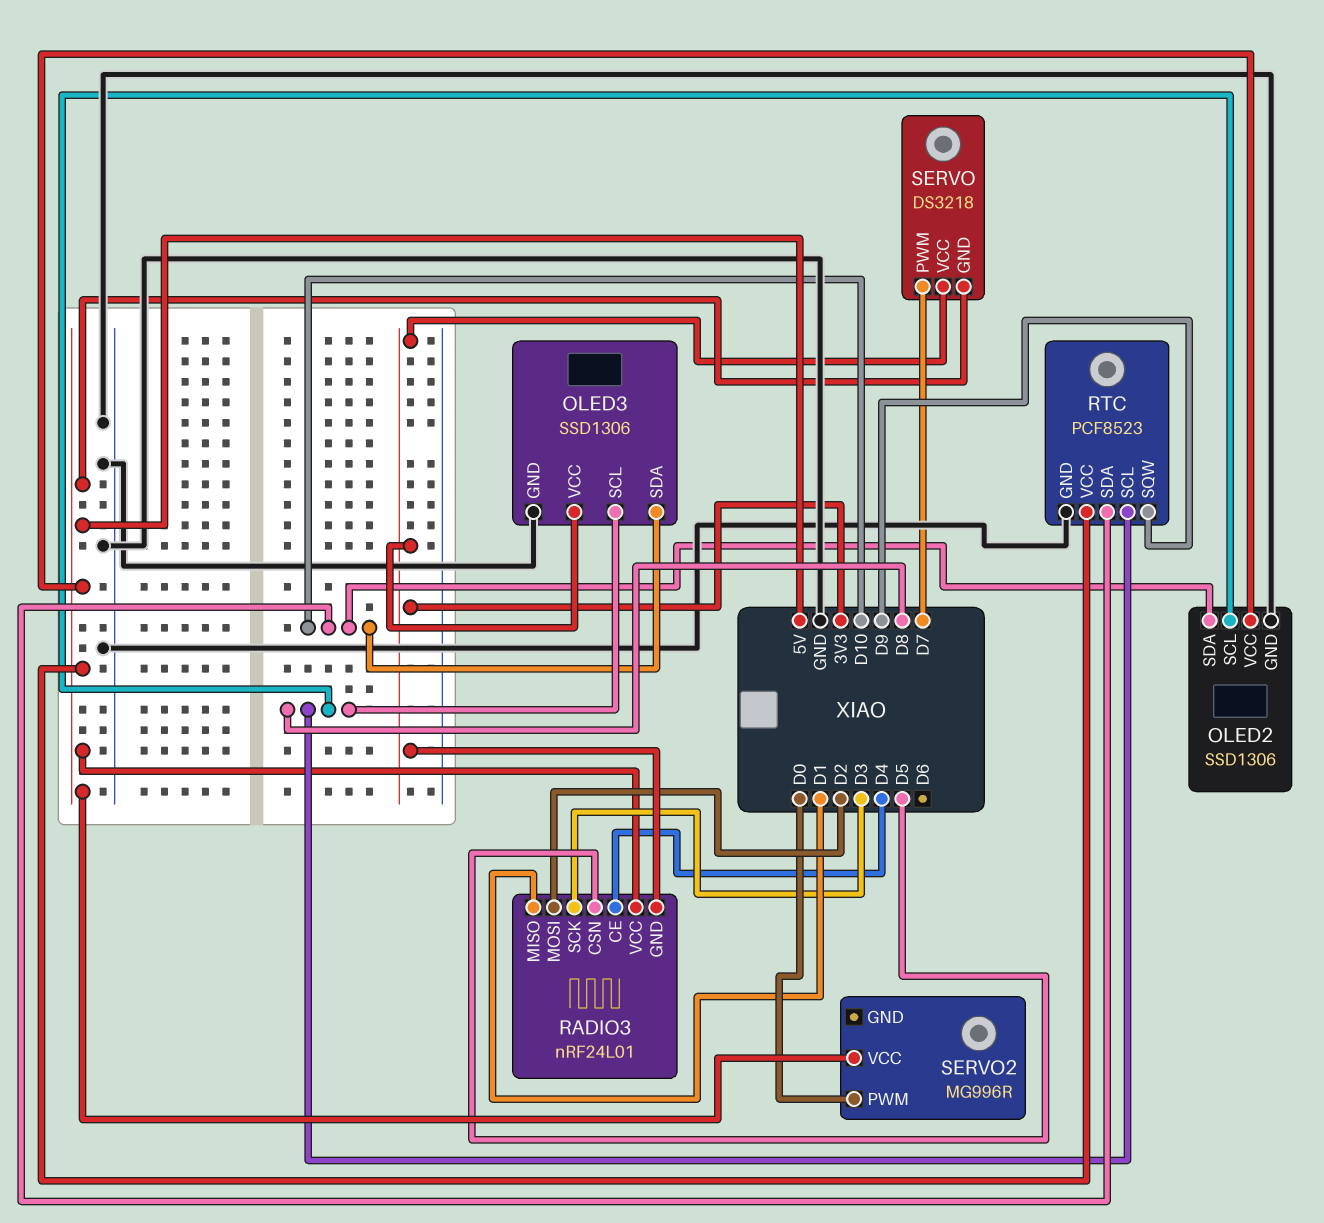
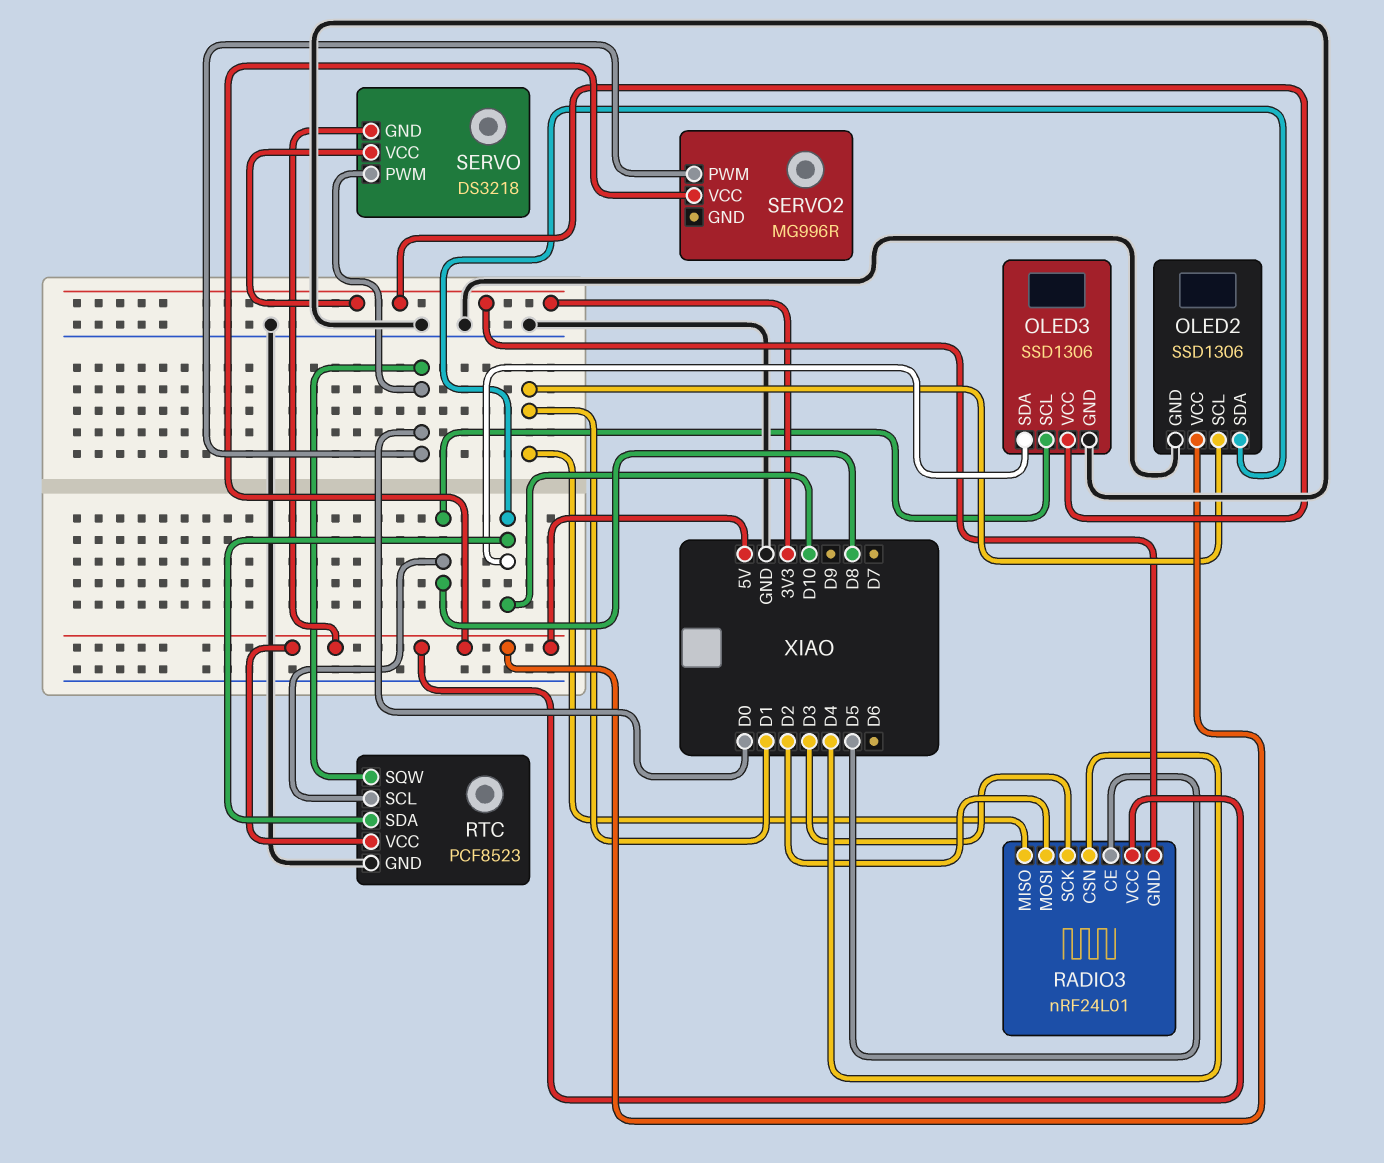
OLED2 pin SCL: D8 -> D1
RADIO3 pin CE: D4 -> D5
RADIO3 pin CSN: D5 -> D4
RTC pin SQW: D9 -> D0
SERVO pin PWM: D7 -> D0

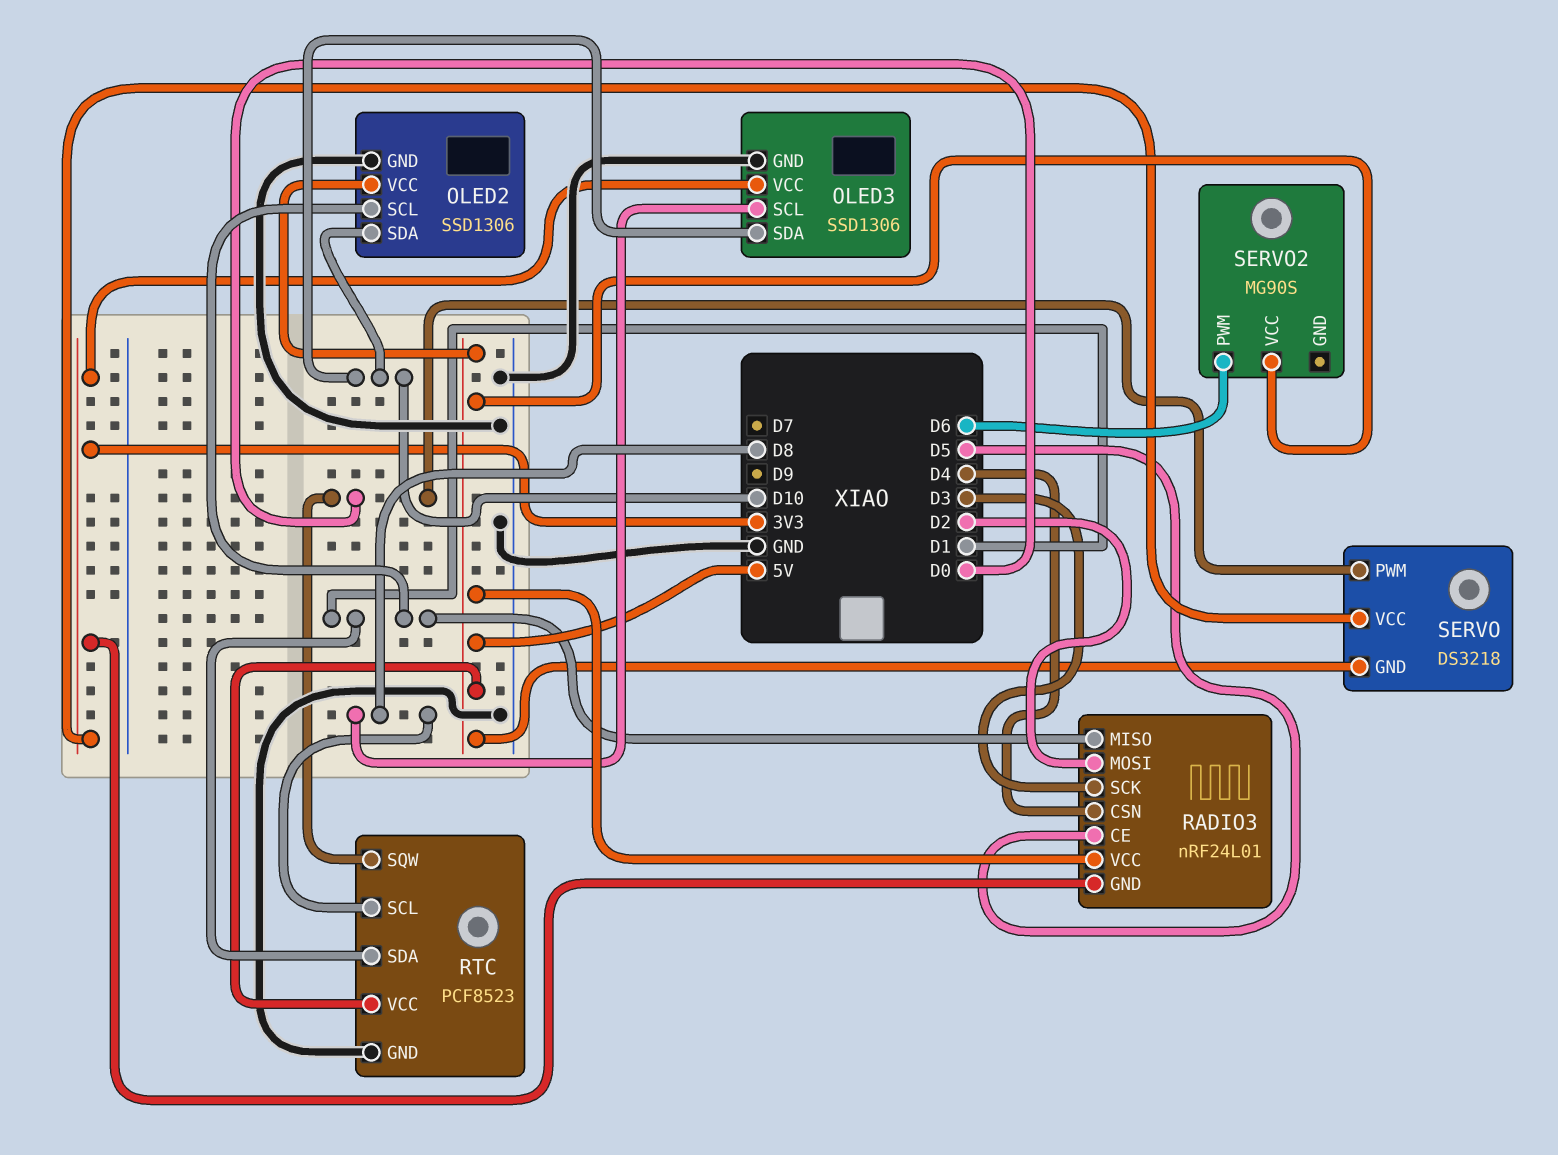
RTC pin SDA: D10 -> D1
SERVO2: MG996R -> MG90S
SERVO2 pin PWM: D0 -> D6

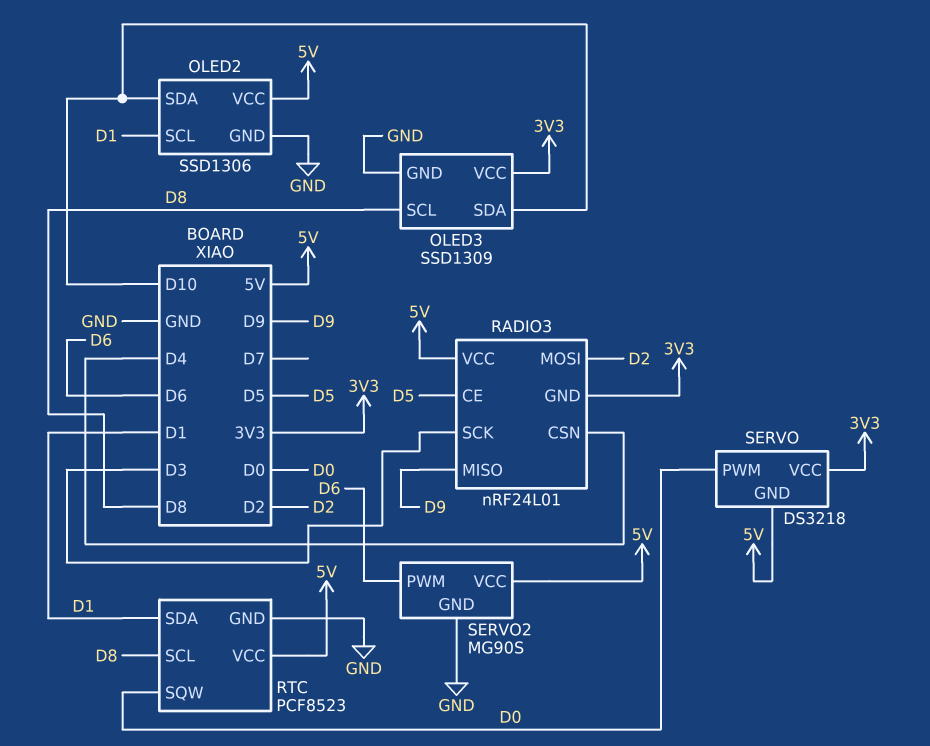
OLED3: SSD1306 -> SSD1309
RADIO3 pin MISO: D1 -> D9
SERVO2 pin GND: none -> GND

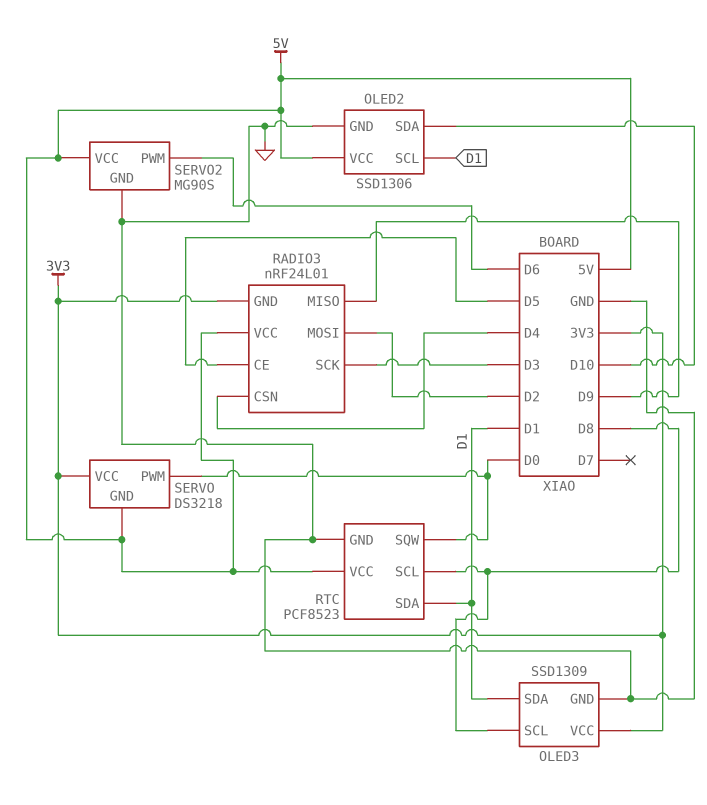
OLED3 pin SDA: D10 -> D1

